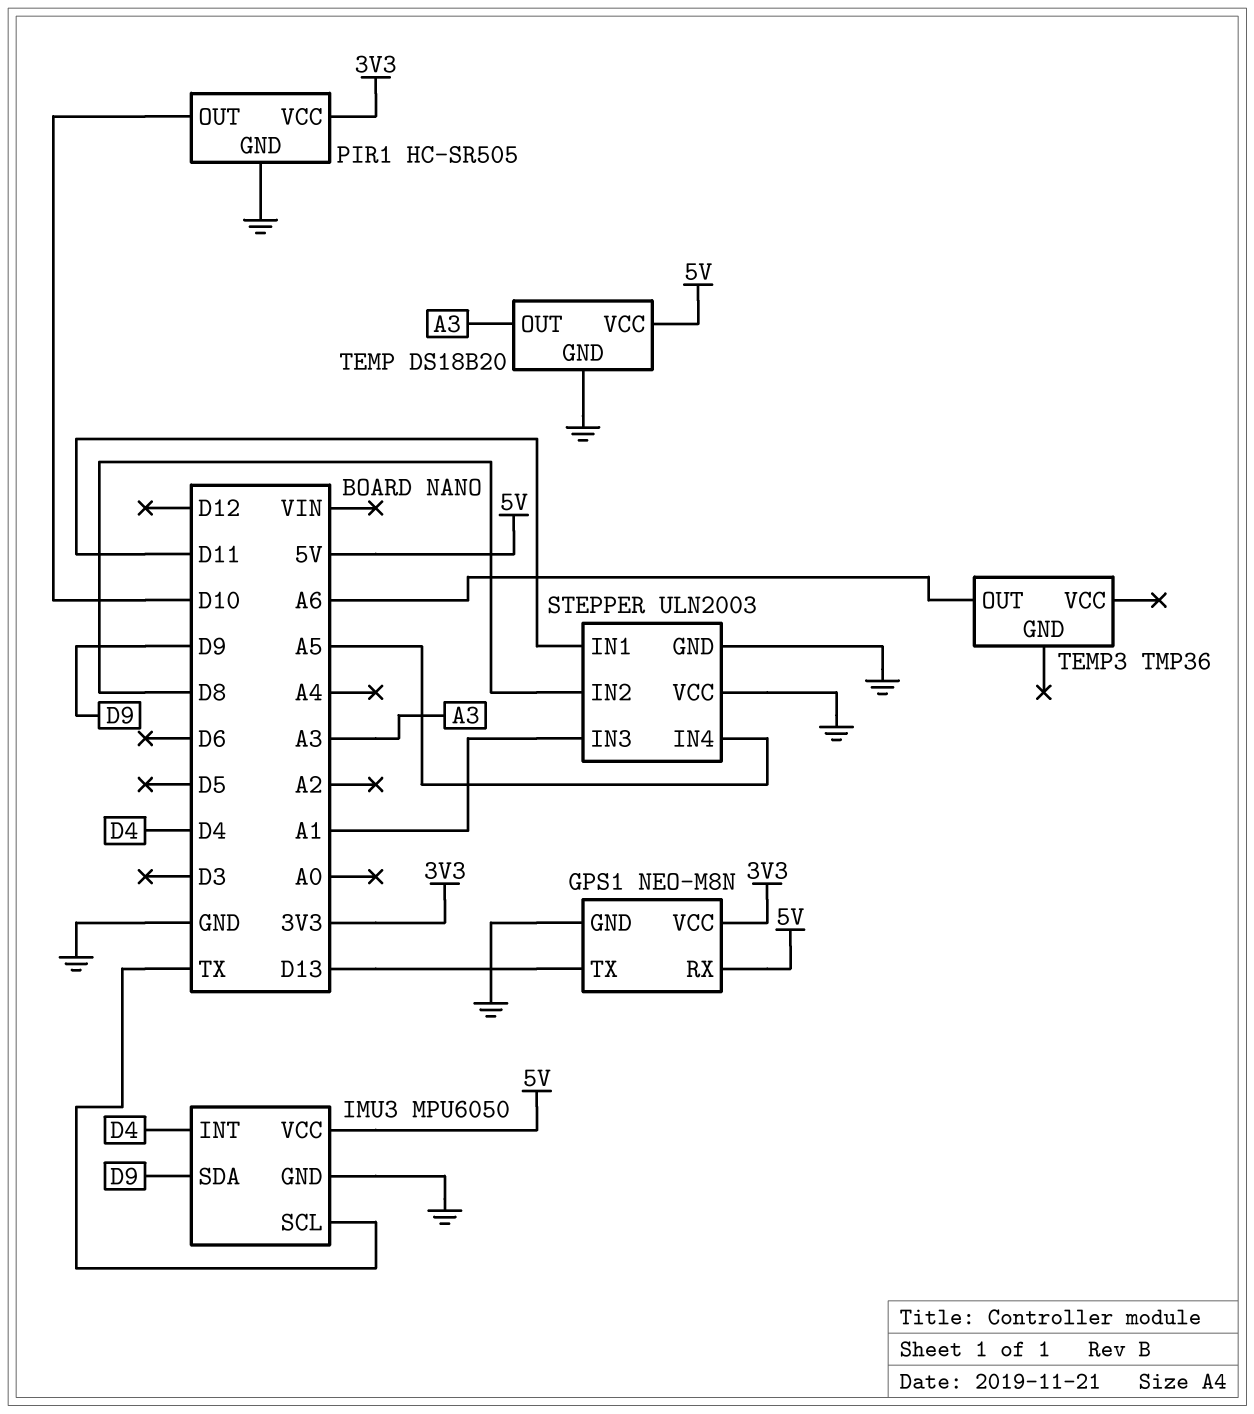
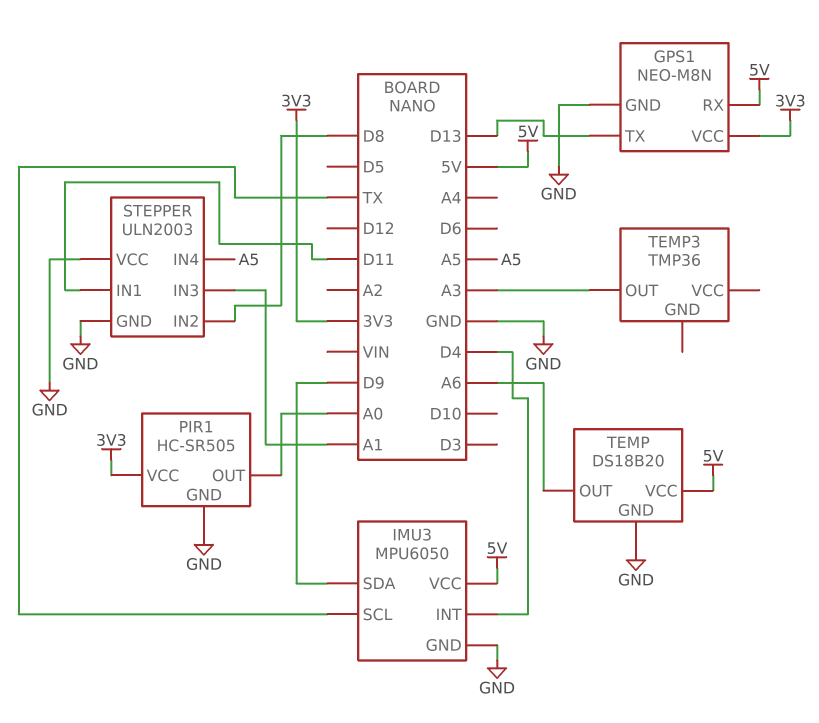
PIR1 pin OUT: D10 -> A0
TEMP pin OUT: A3 -> A6
TEMP3 pin OUT: A6 -> A3

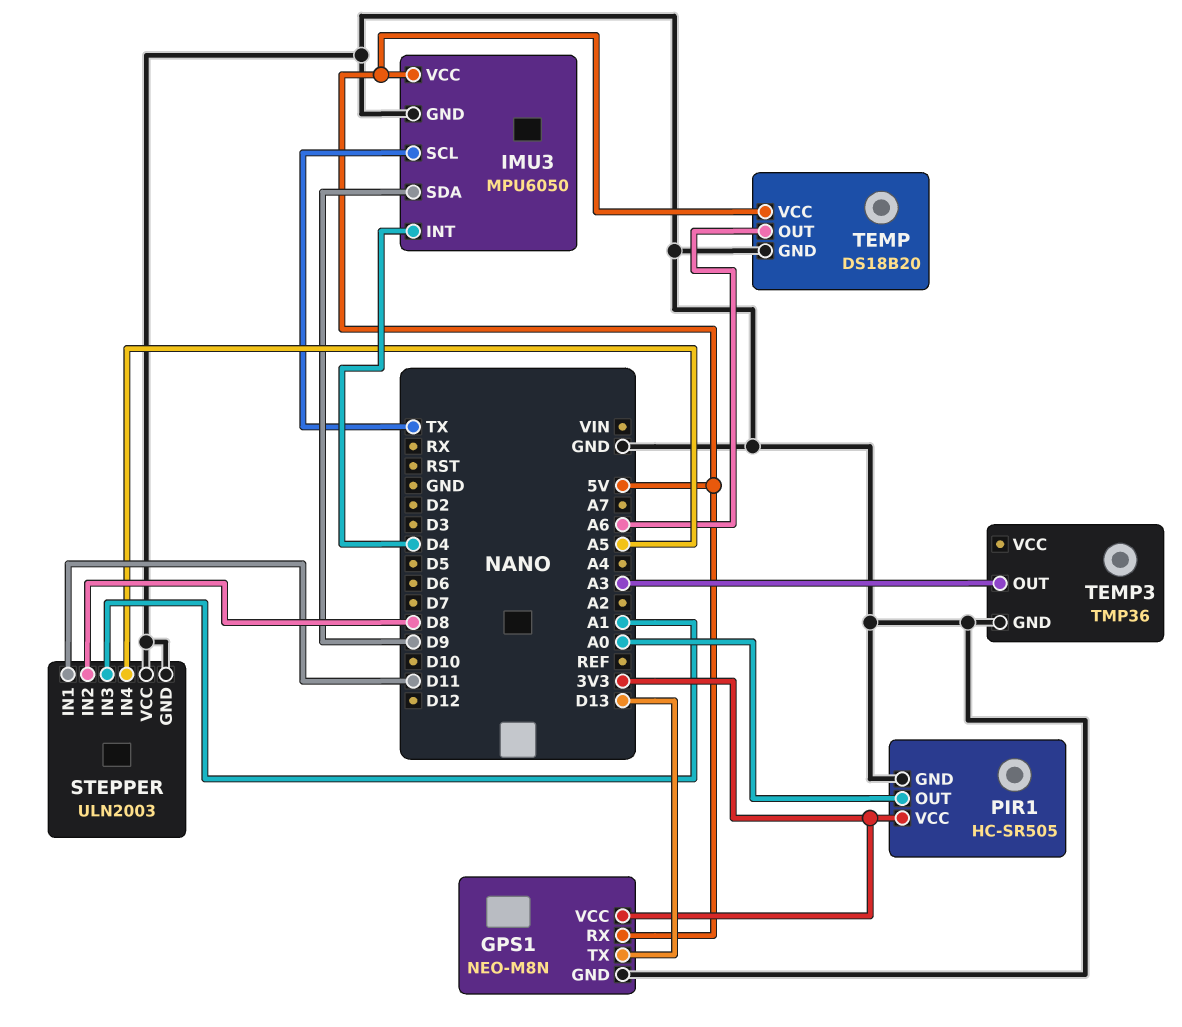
TEMP3 pin GND: none -> GND

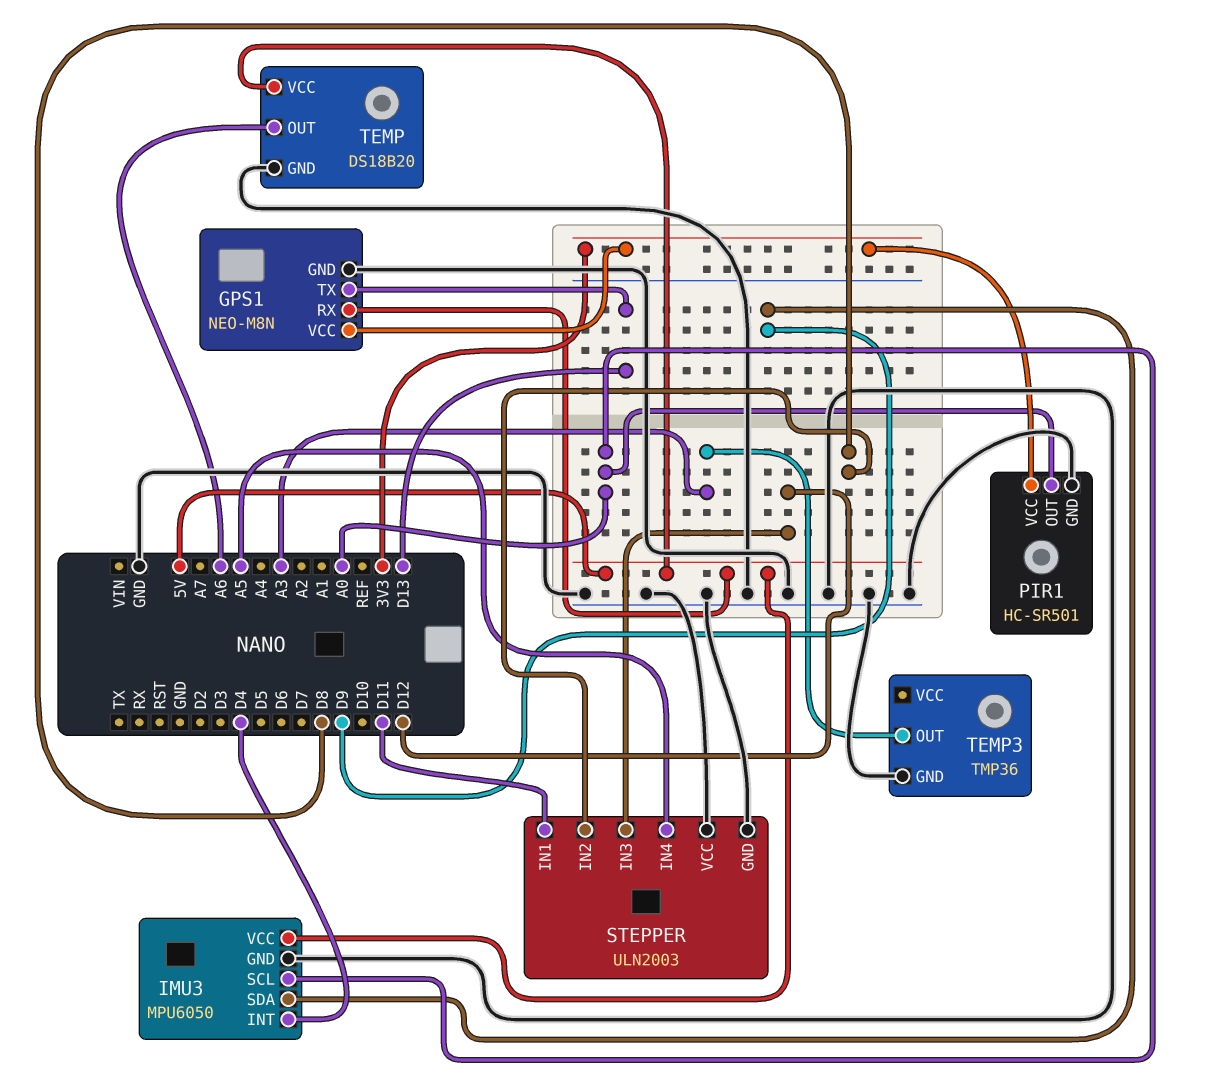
IMU3 pin SCL: TX -> A0
PIR1: HC-SR505 -> HC-SR501
STEPPER pin IN3: A1 -> D12

